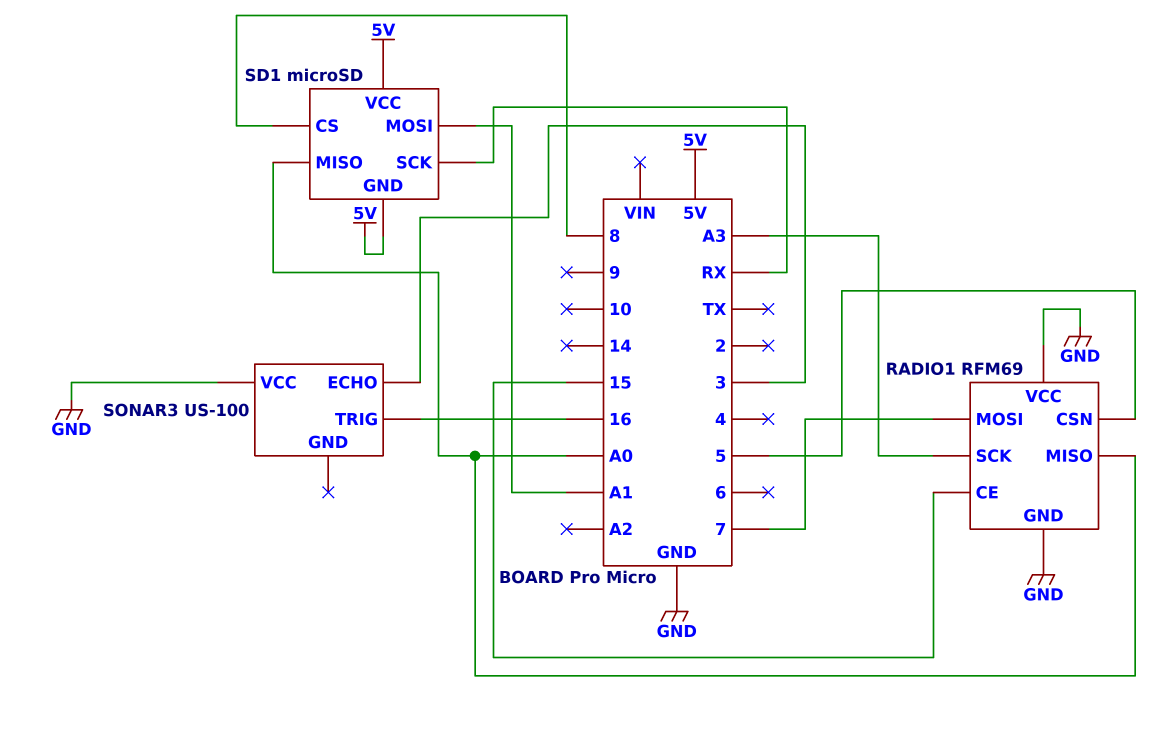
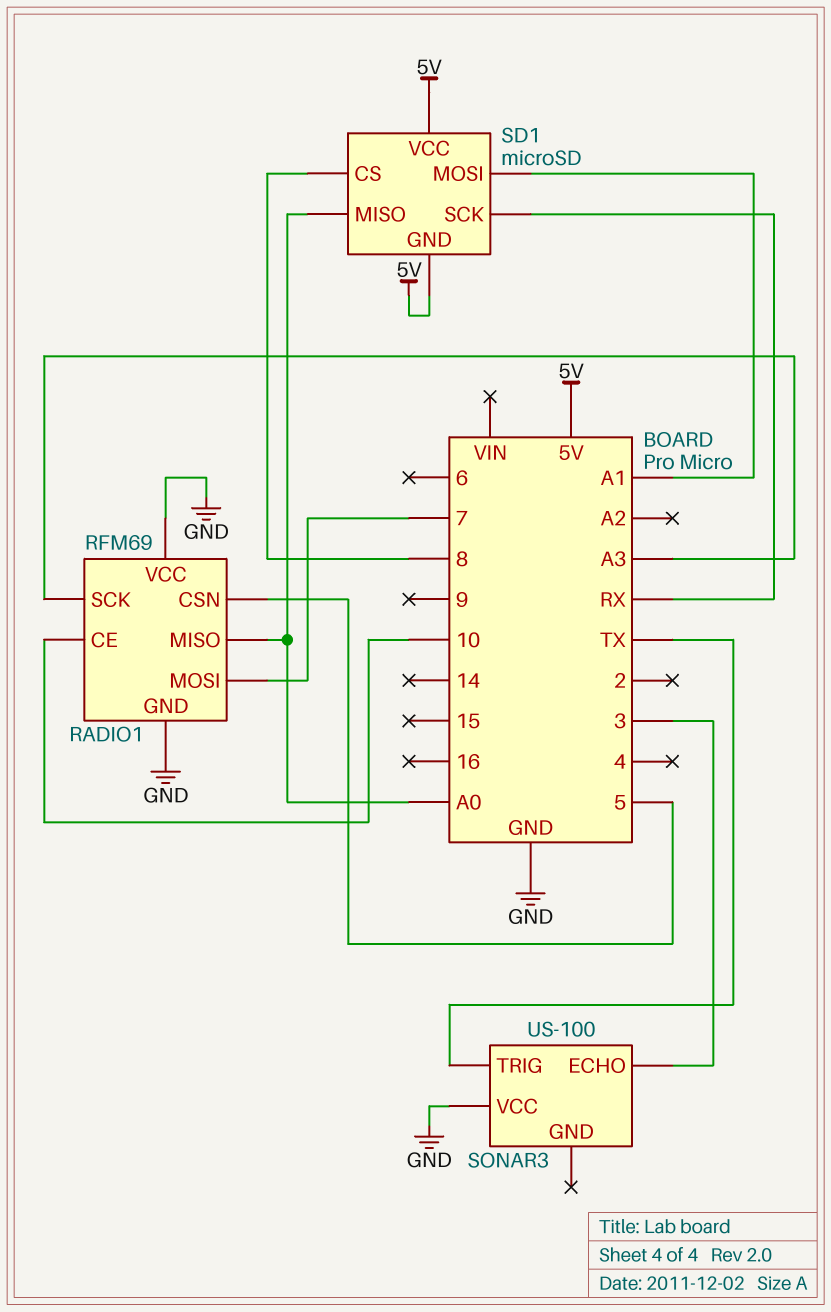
RADIO1 pin CE: 15 -> 10
SONAR3 pin TRIG: 16 -> TX

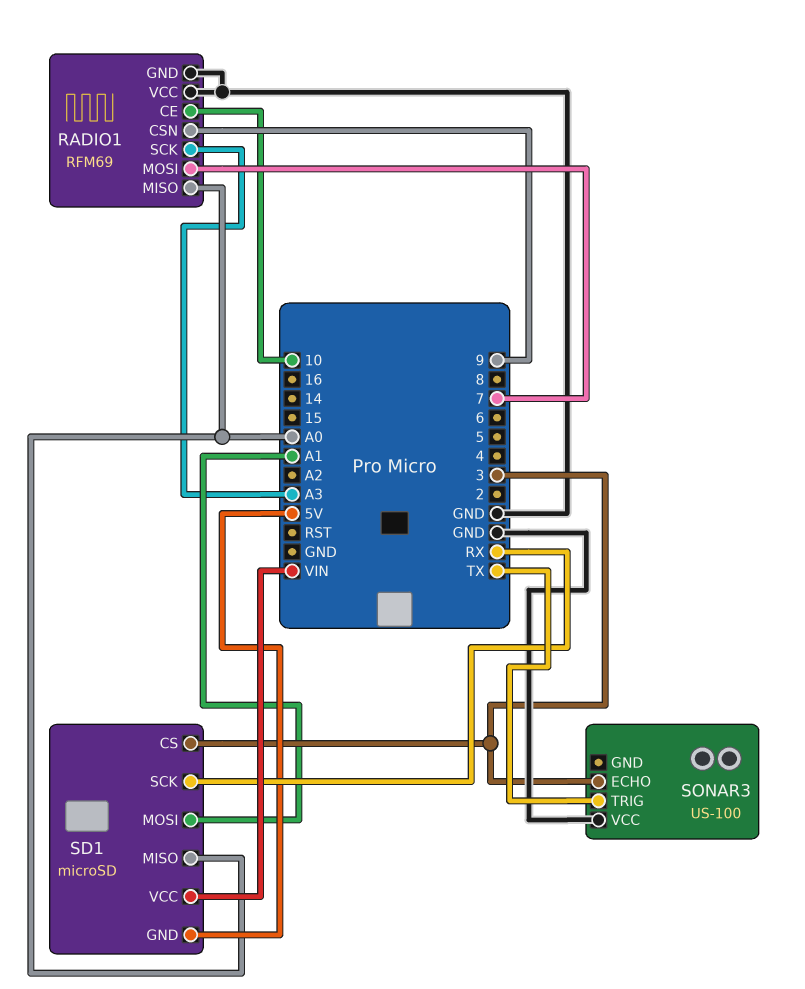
RADIO1 pin CSN: 5 -> 9
SD1 pin CS: 8 -> 3
SD1 pin VCC: 5V -> VIN

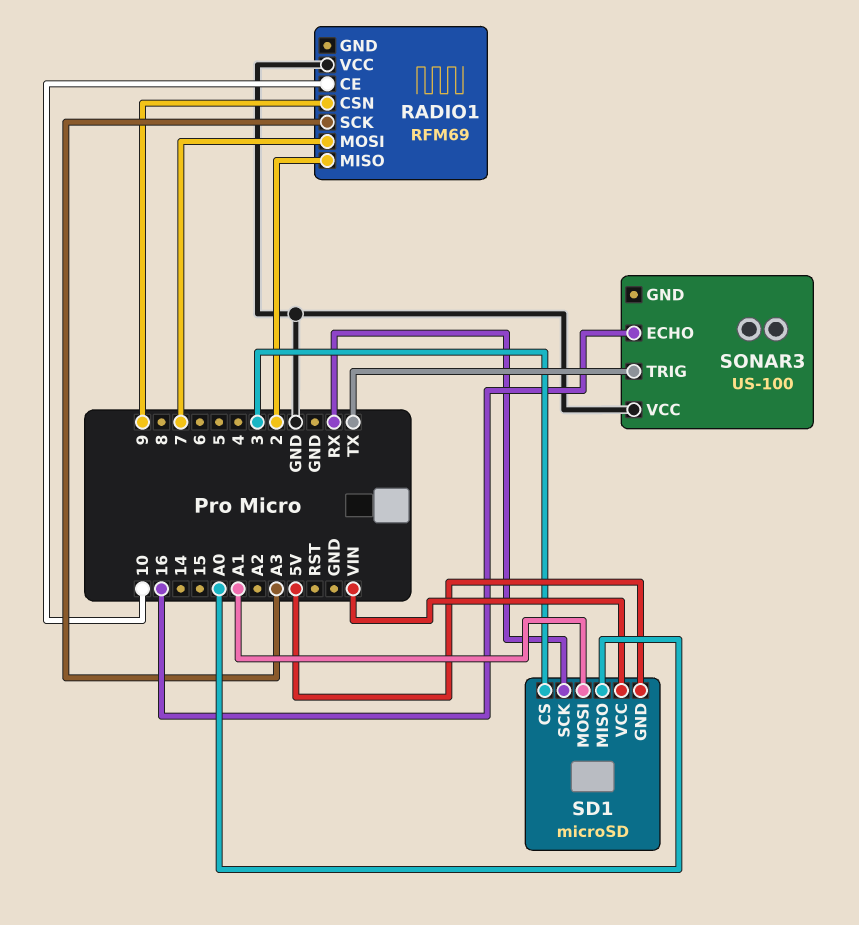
RADIO1 pin GND: GND -> none
RADIO1 pin MISO: A0 -> 2
SONAR3 pin ECHO: 3 -> 16

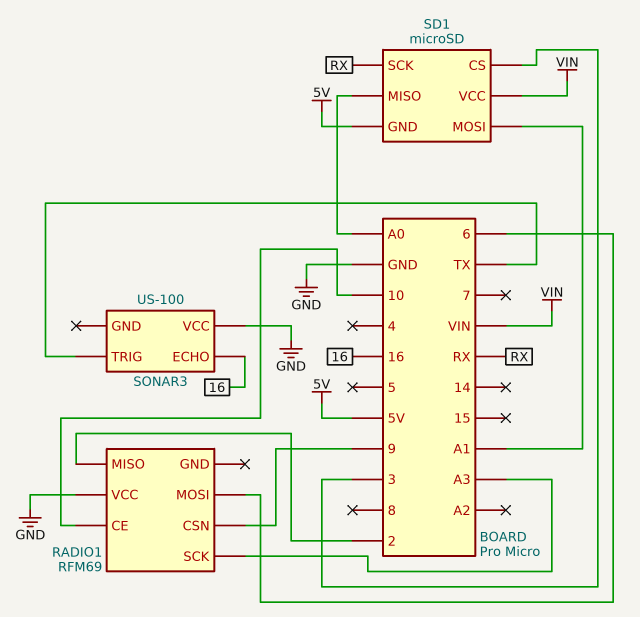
RADIO1 pin MOSI: 7 -> 6

